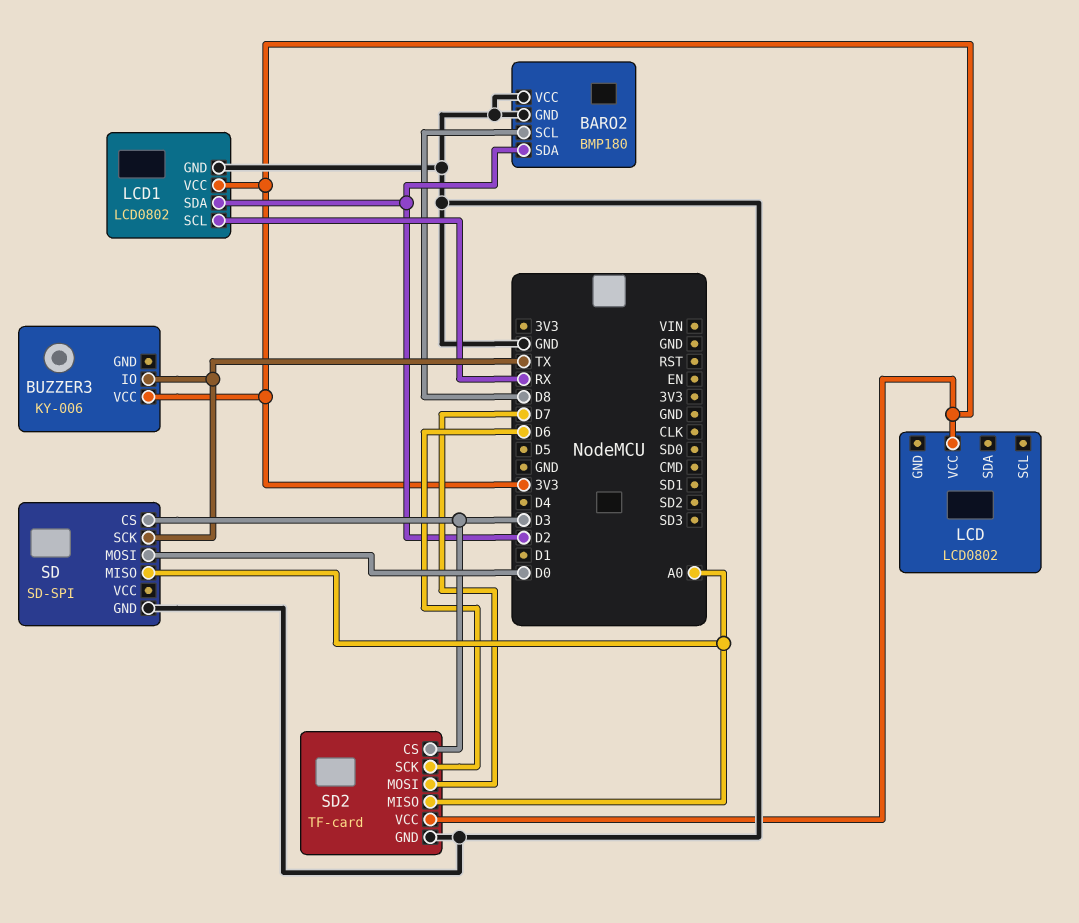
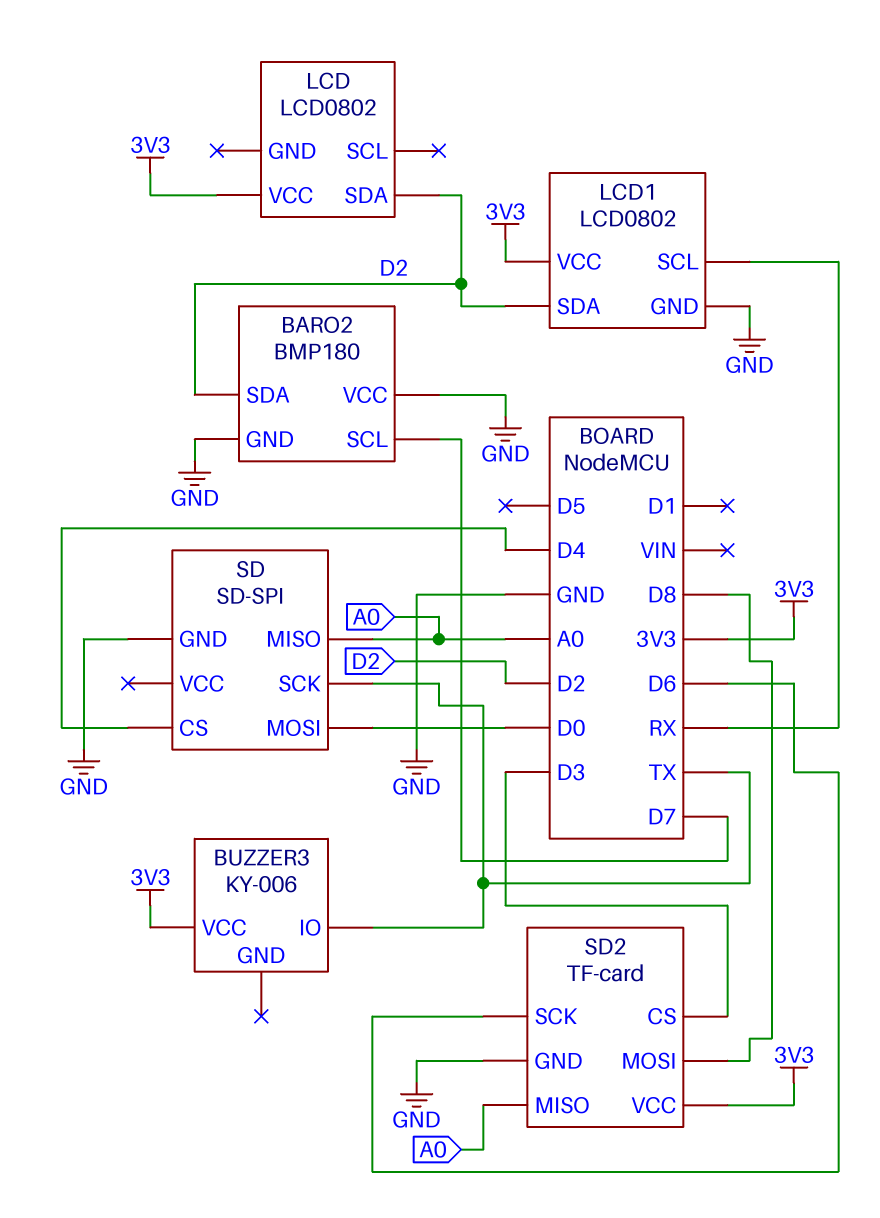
BARO2 pin SCL: D8 -> D7
LCD pin SDA: none -> D2
SD pin CS: D3 -> D4
SD2 pin MOSI: D7 -> D8

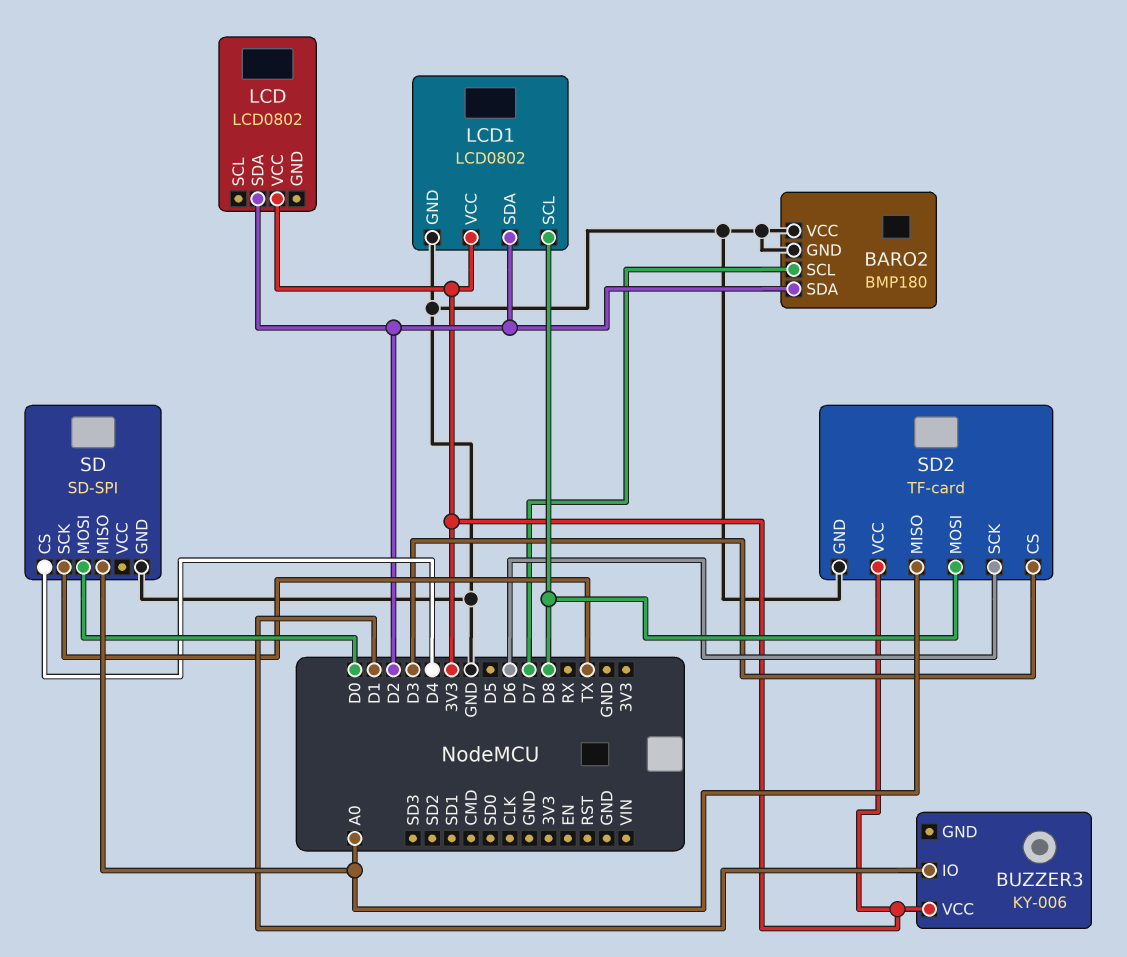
BUZZER3 pin IO: TX -> D1
LCD1 pin SCL: RX -> D8

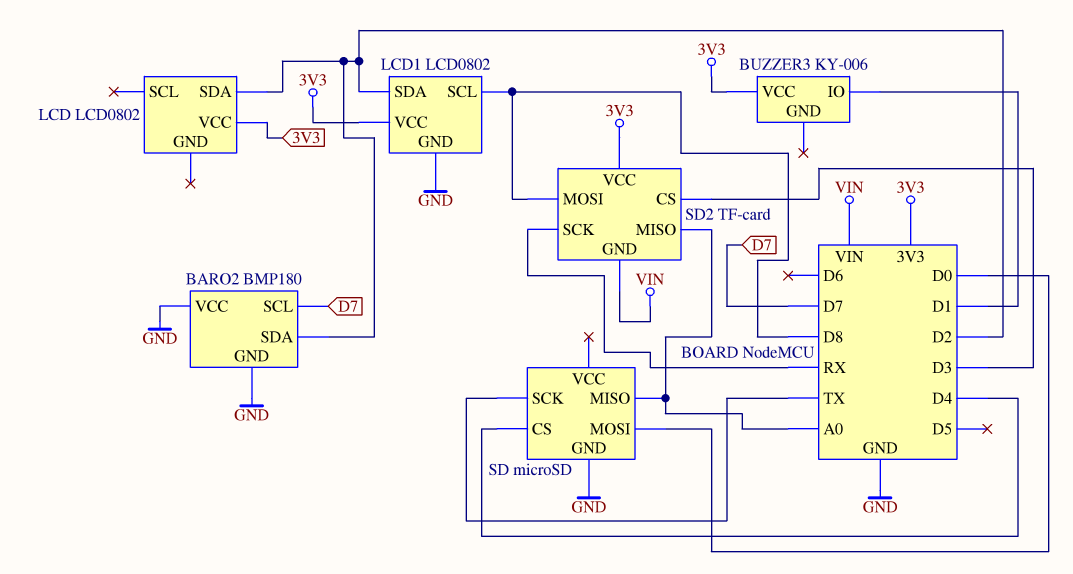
SD: SD-SPI -> microSD
SD2 pin GND: GND -> VIN
SD2 pin SCK: D6 -> RX

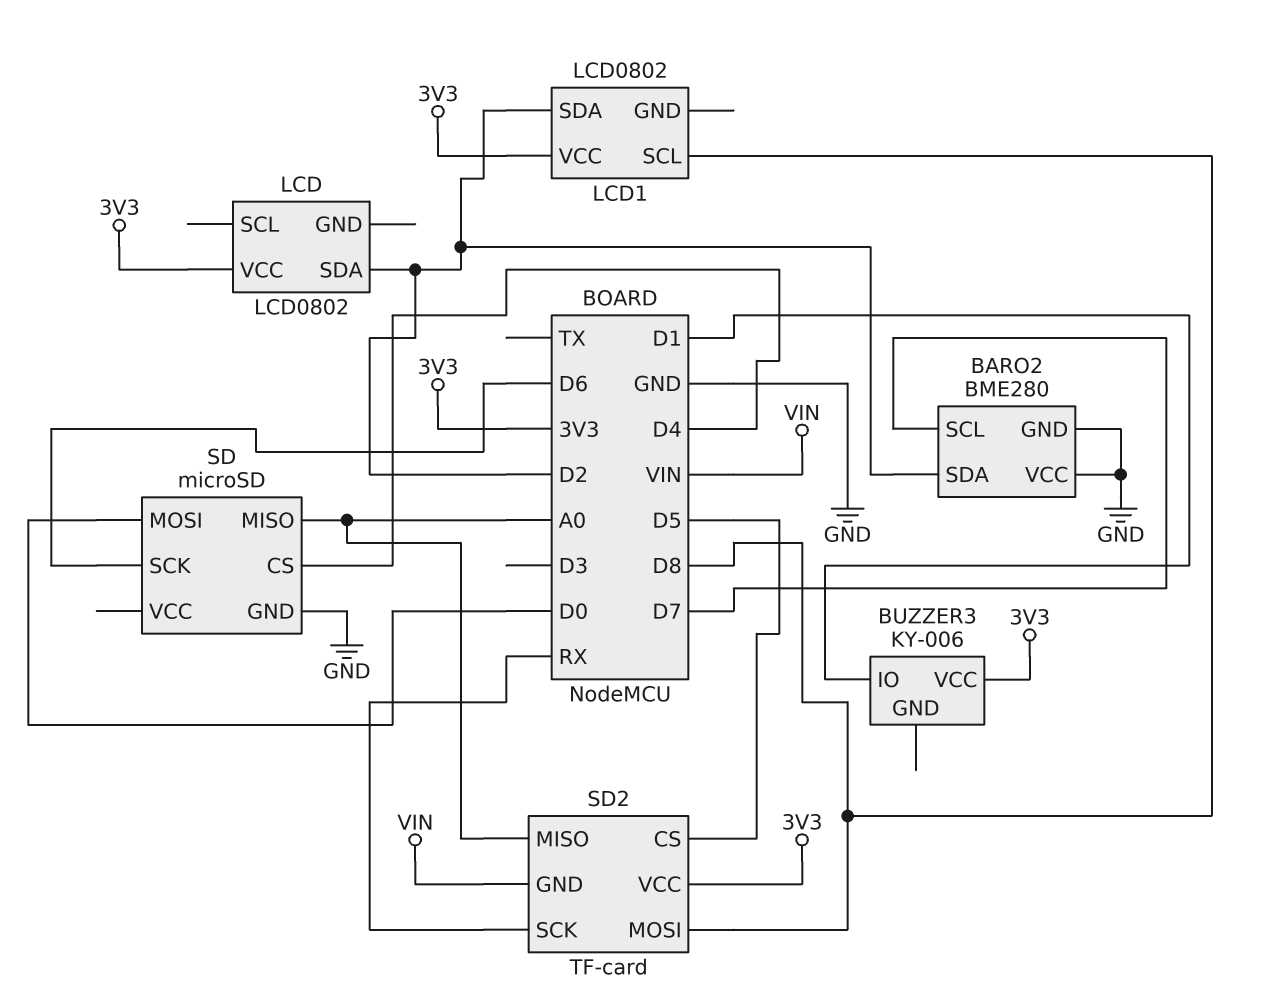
BARO2: BMP180 -> BME280
LCD1 pin GND: GND -> none
SD pin SCK: TX -> D6
SD2 pin CS: D3 -> D5

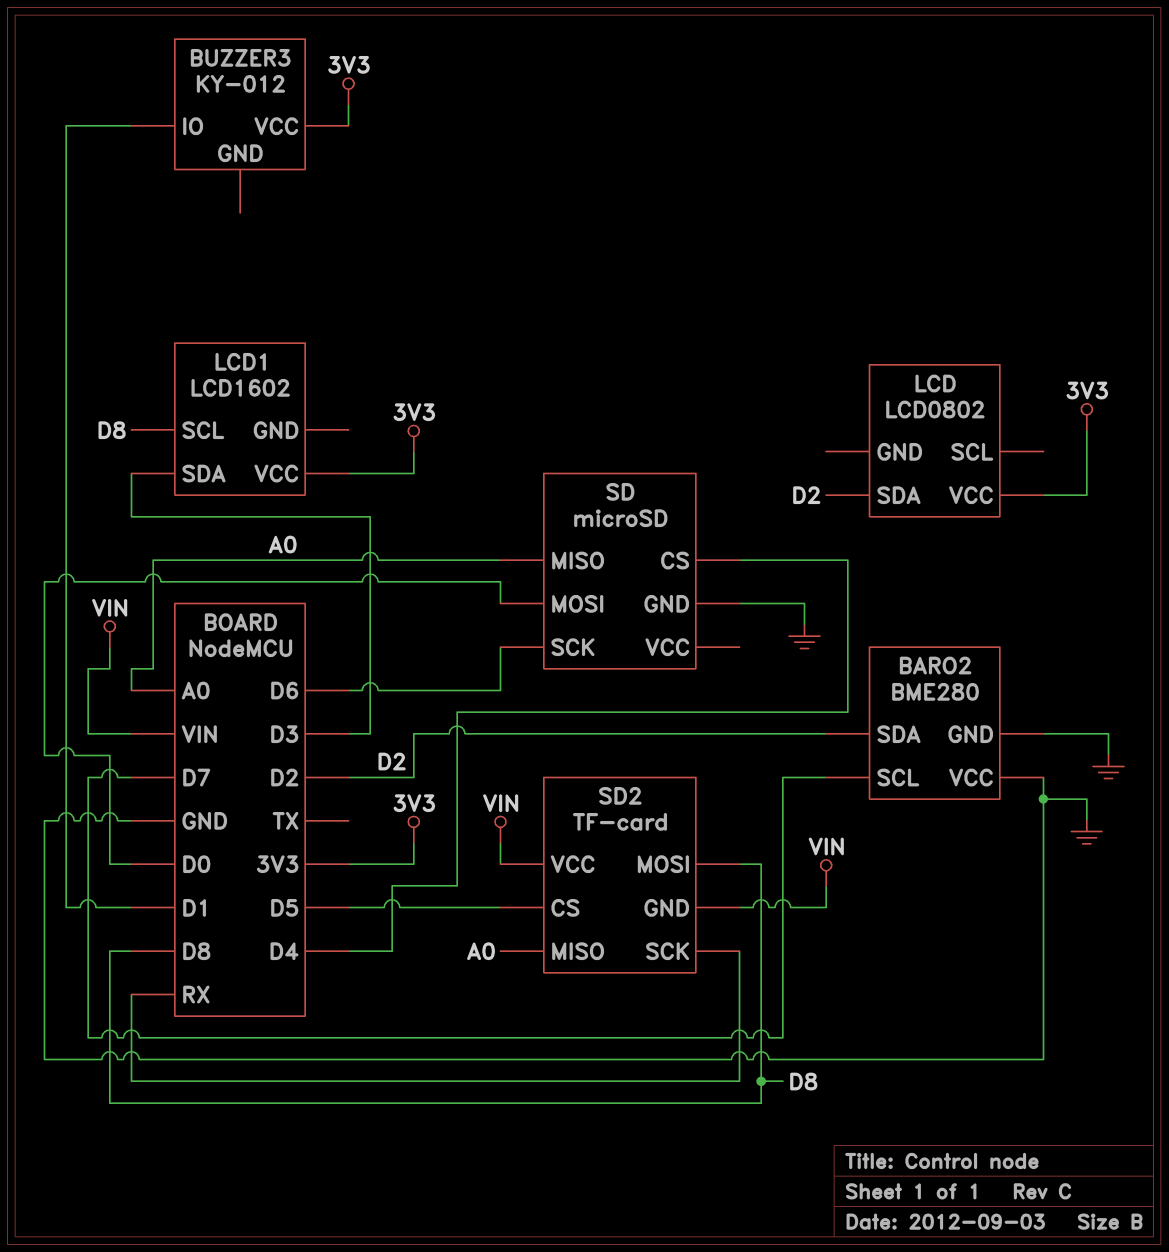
BUZZER3: KY-006 -> KY-012
LCD1: LCD0802 -> LCD1602
LCD1 pin SDA: D2 -> D3
SD2 pin VCC: 3V3 -> VIN

